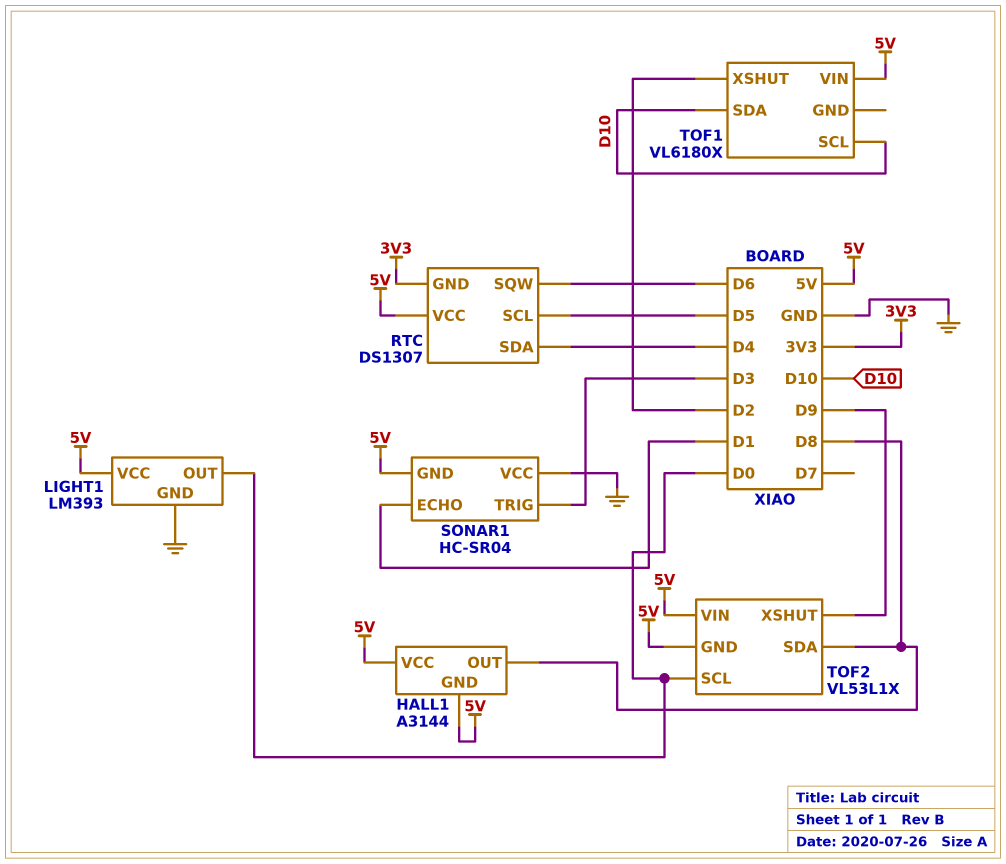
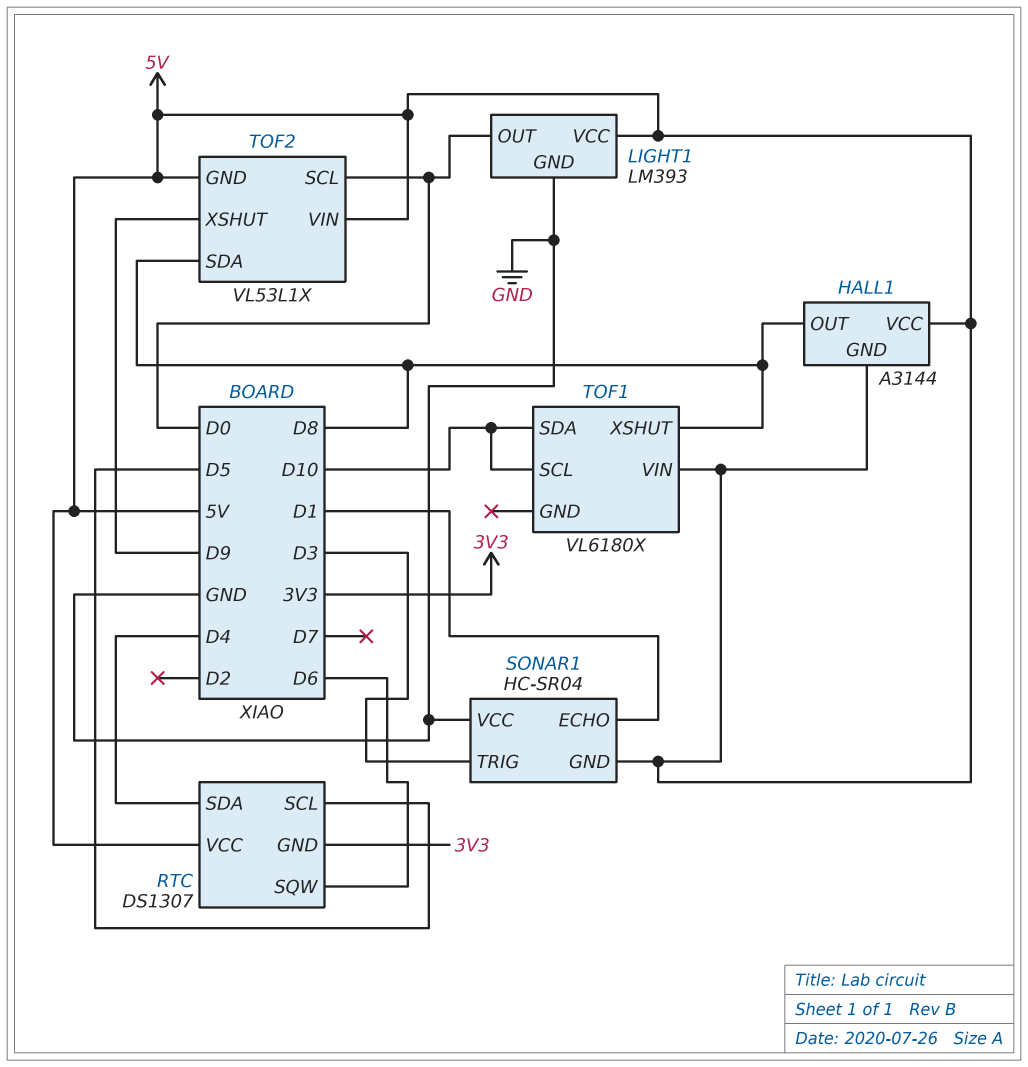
TOF1 pin XSHUT: D2 -> D8

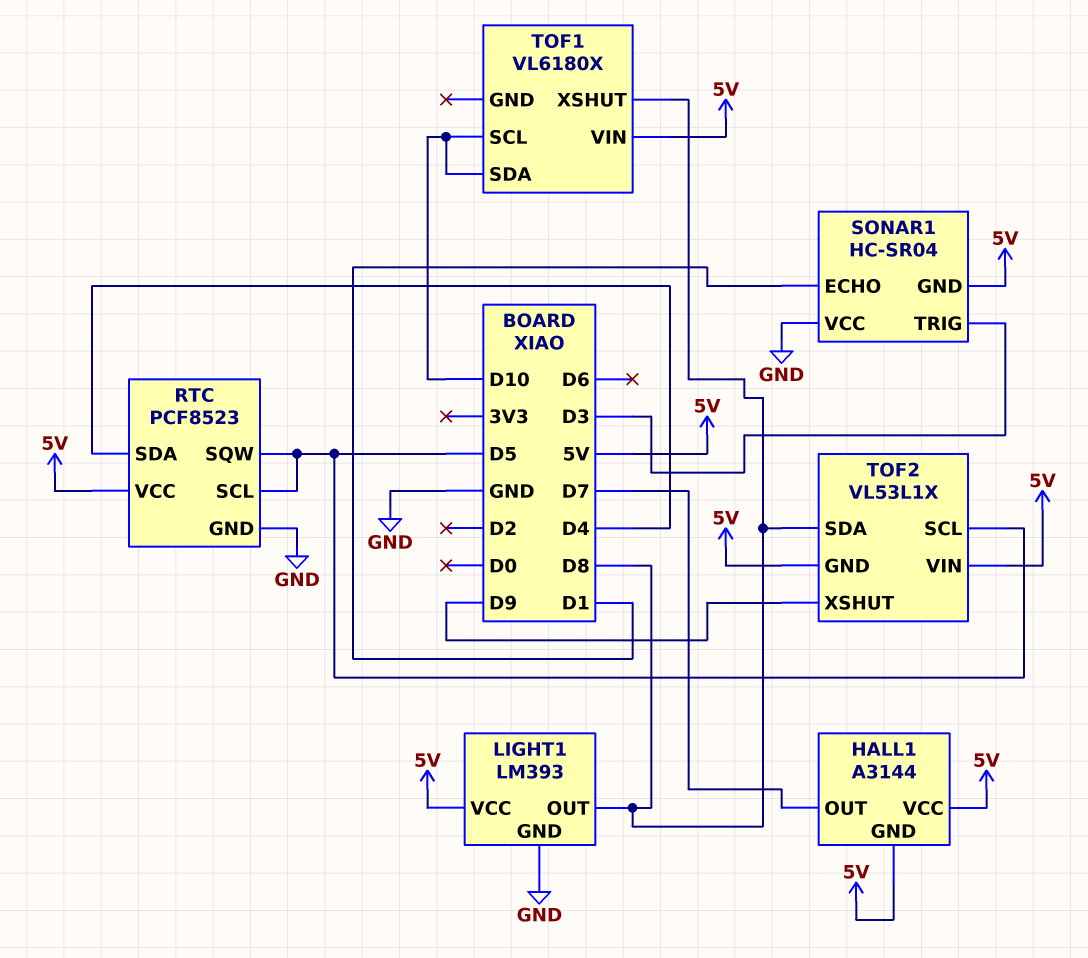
HALL1 pin OUT: D8 -> D7
LIGHT1 pin OUT: D0 -> D8
RTC: DS1307 -> PCF8523
RTC pin GND: 3V3 -> GND
RTC pin SQW: D6 -> D5
TOF2 pin SCL: D0 -> D5

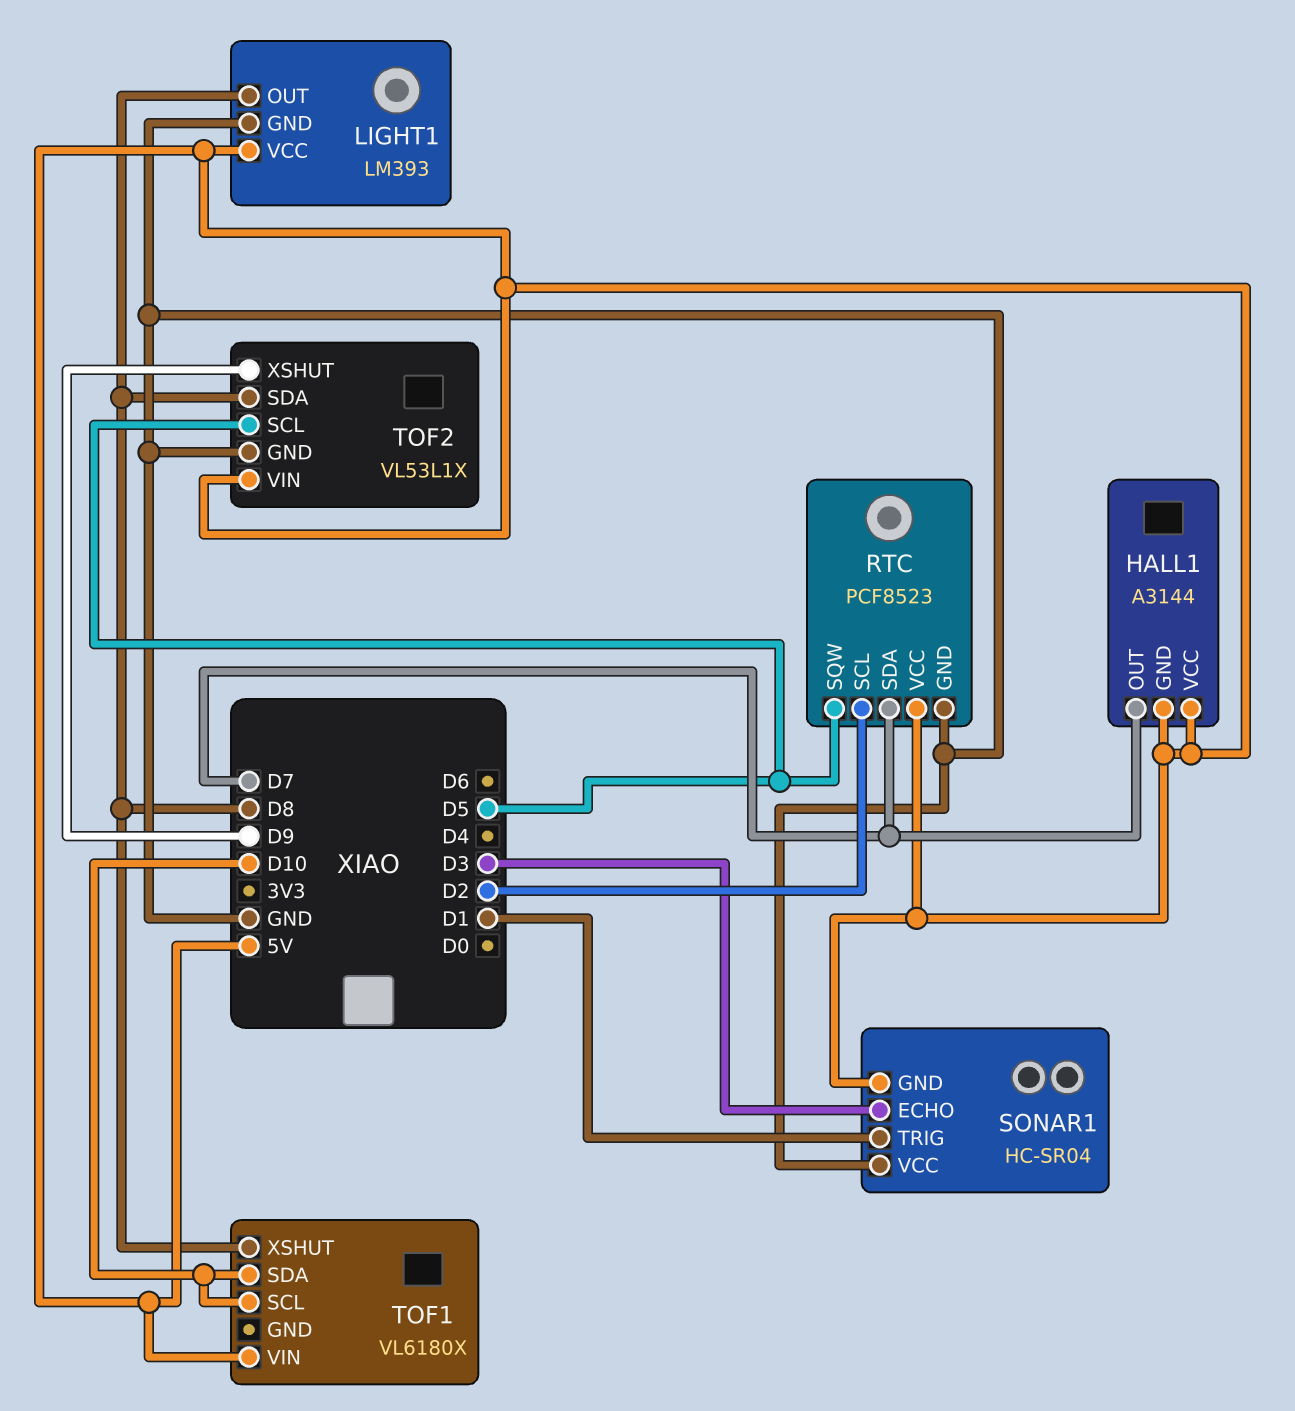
RTC pin SCL: D5 -> D2
RTC pin SDA: D4 -> D7
SONAR1 pin ECHO: D1 -> D3
SONAR1 pin TRIG: D3 -> D1
TOF2 pin GND: 5V -> GND

